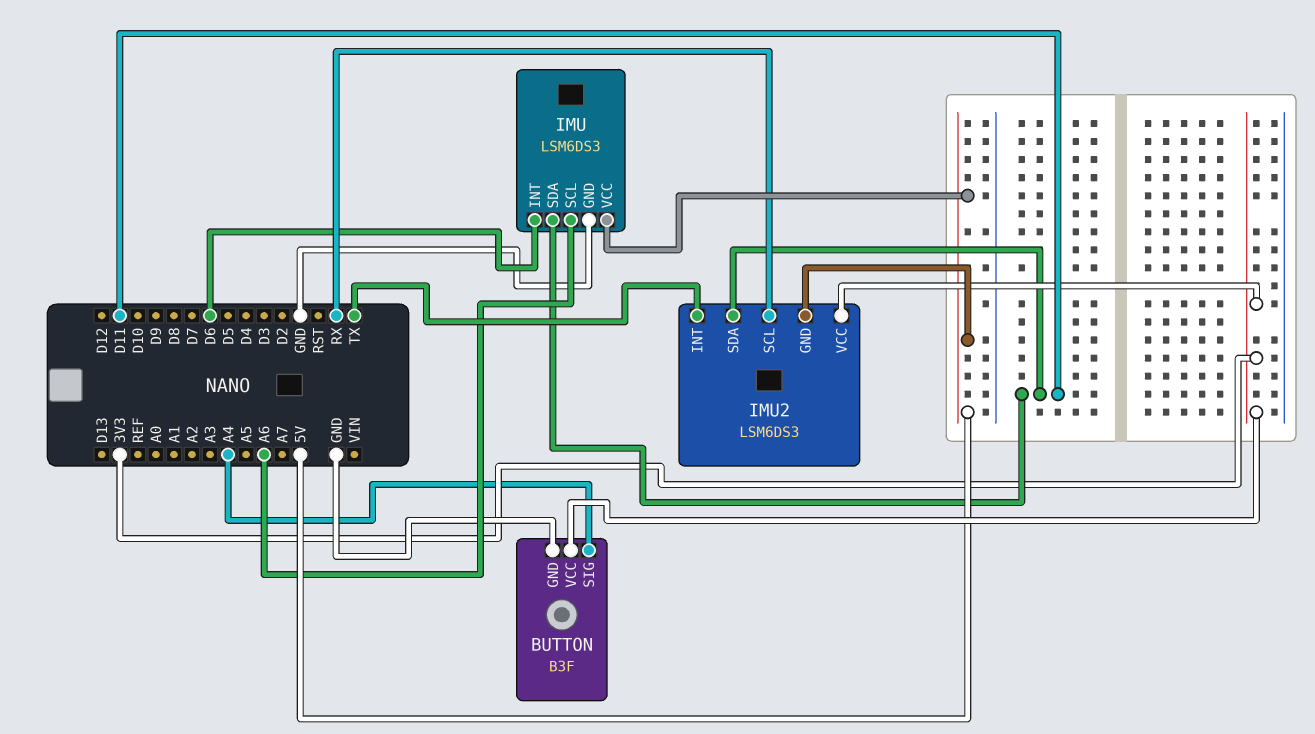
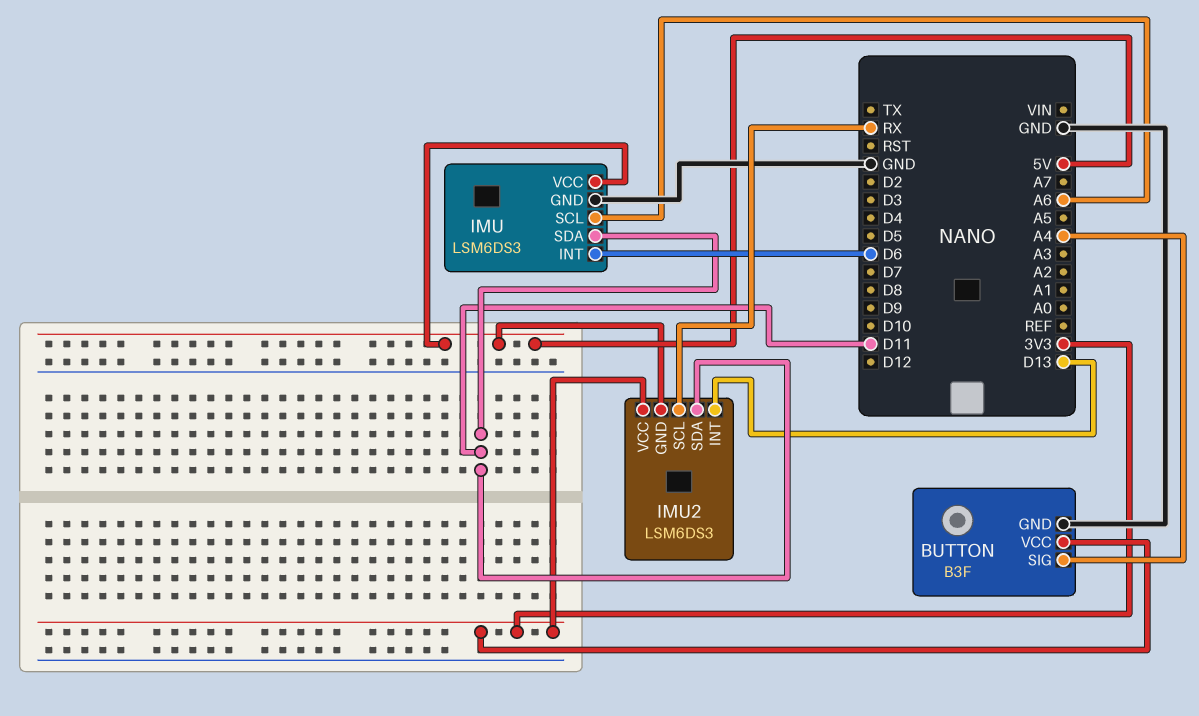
IMU2 pin INT: TX -> D13

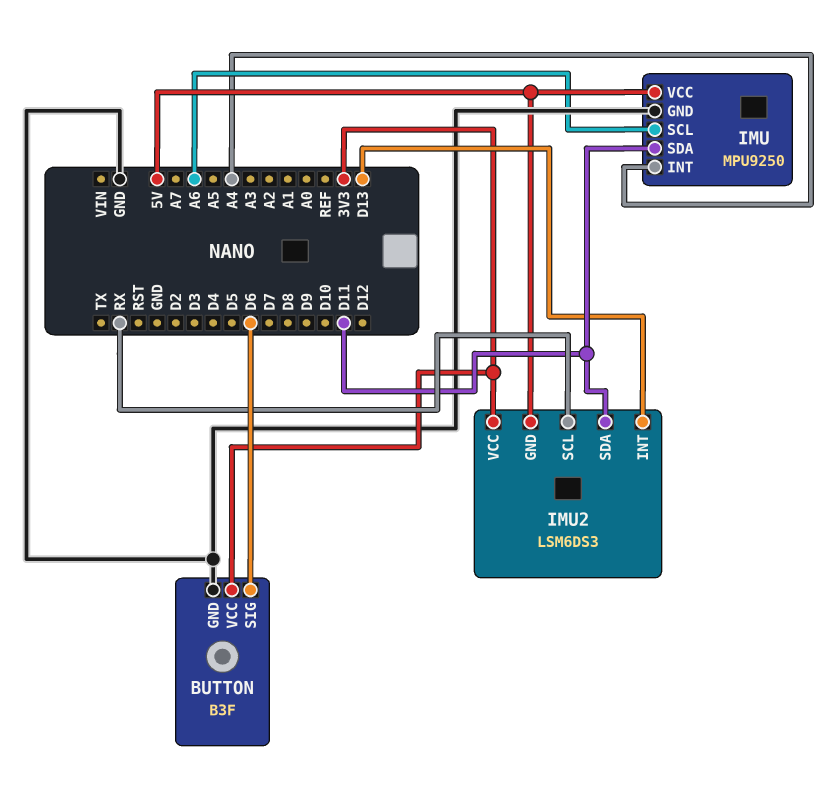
BUTTON pin SIG: A4 -> D6
IMU: LSM6DS3 -> MPU9250
IMU pin INT: D6 -> A4

